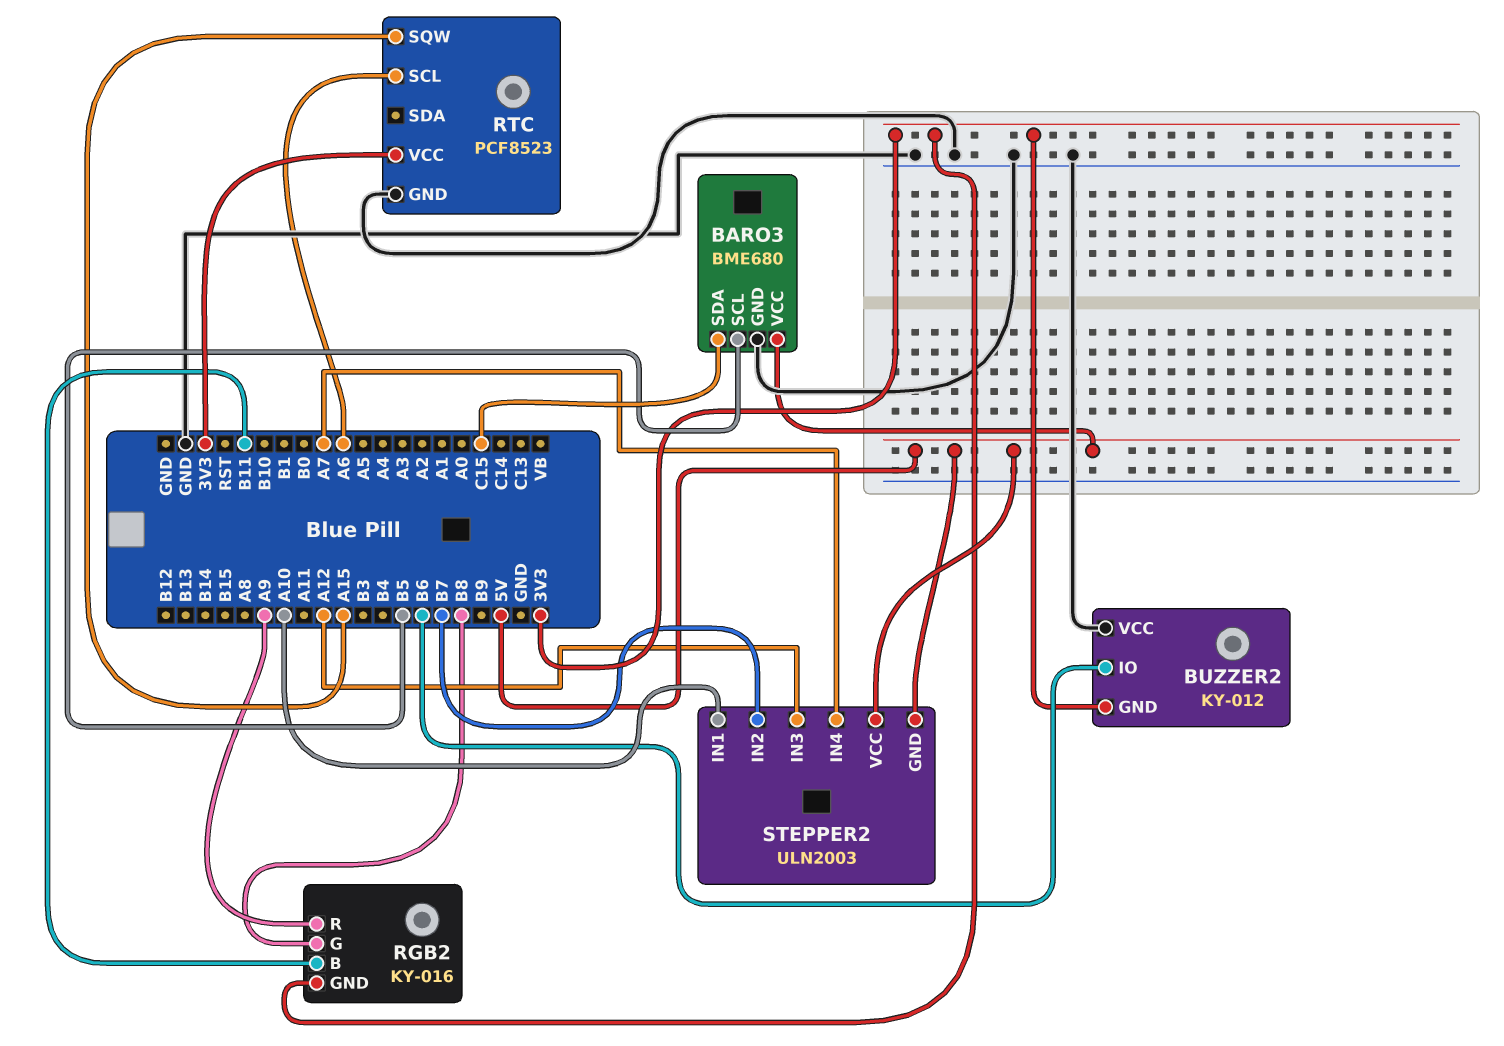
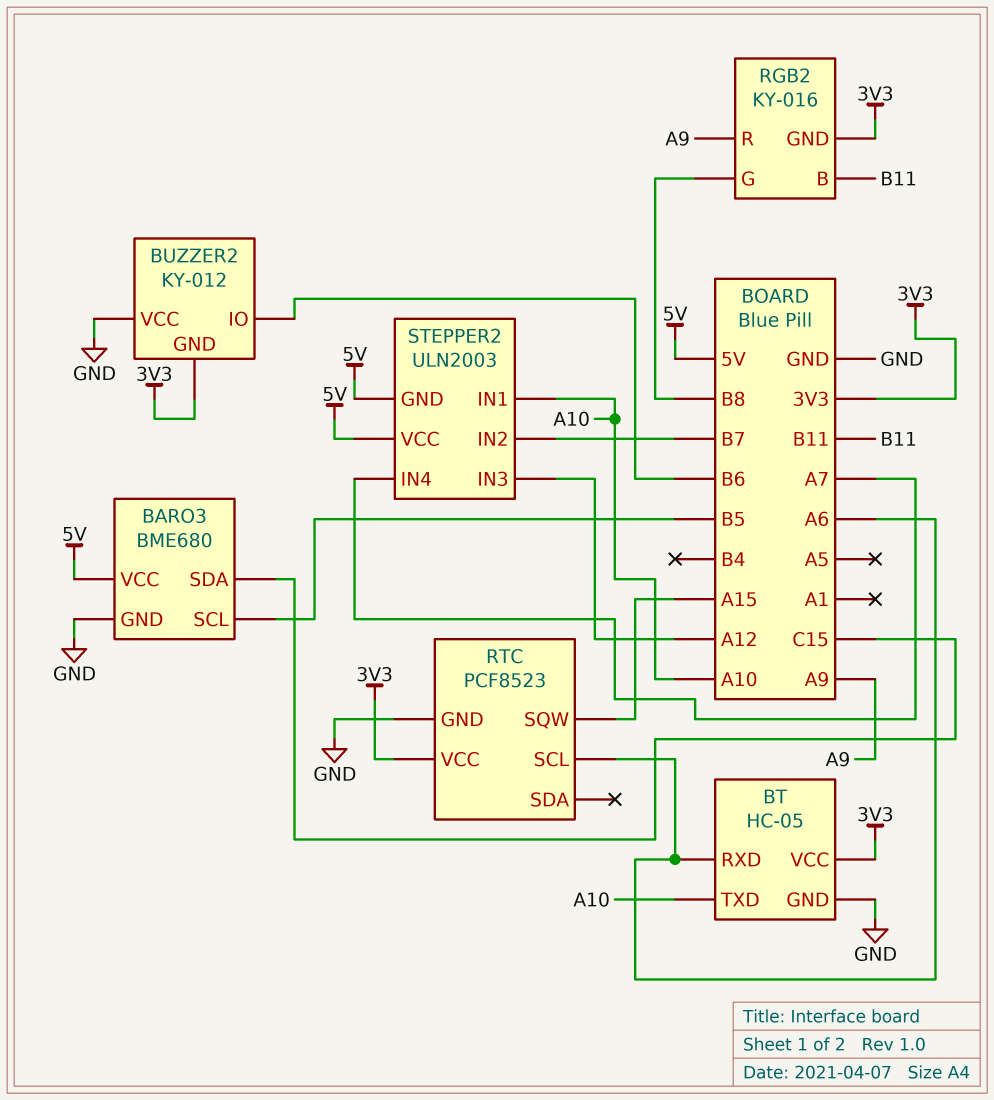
BT: none -> HC-05
BT pin GND: none -> GND
BT pin RXD: none -> A6
BT pin TXD: none -> A10
BT pin VCC: none -> 3V3

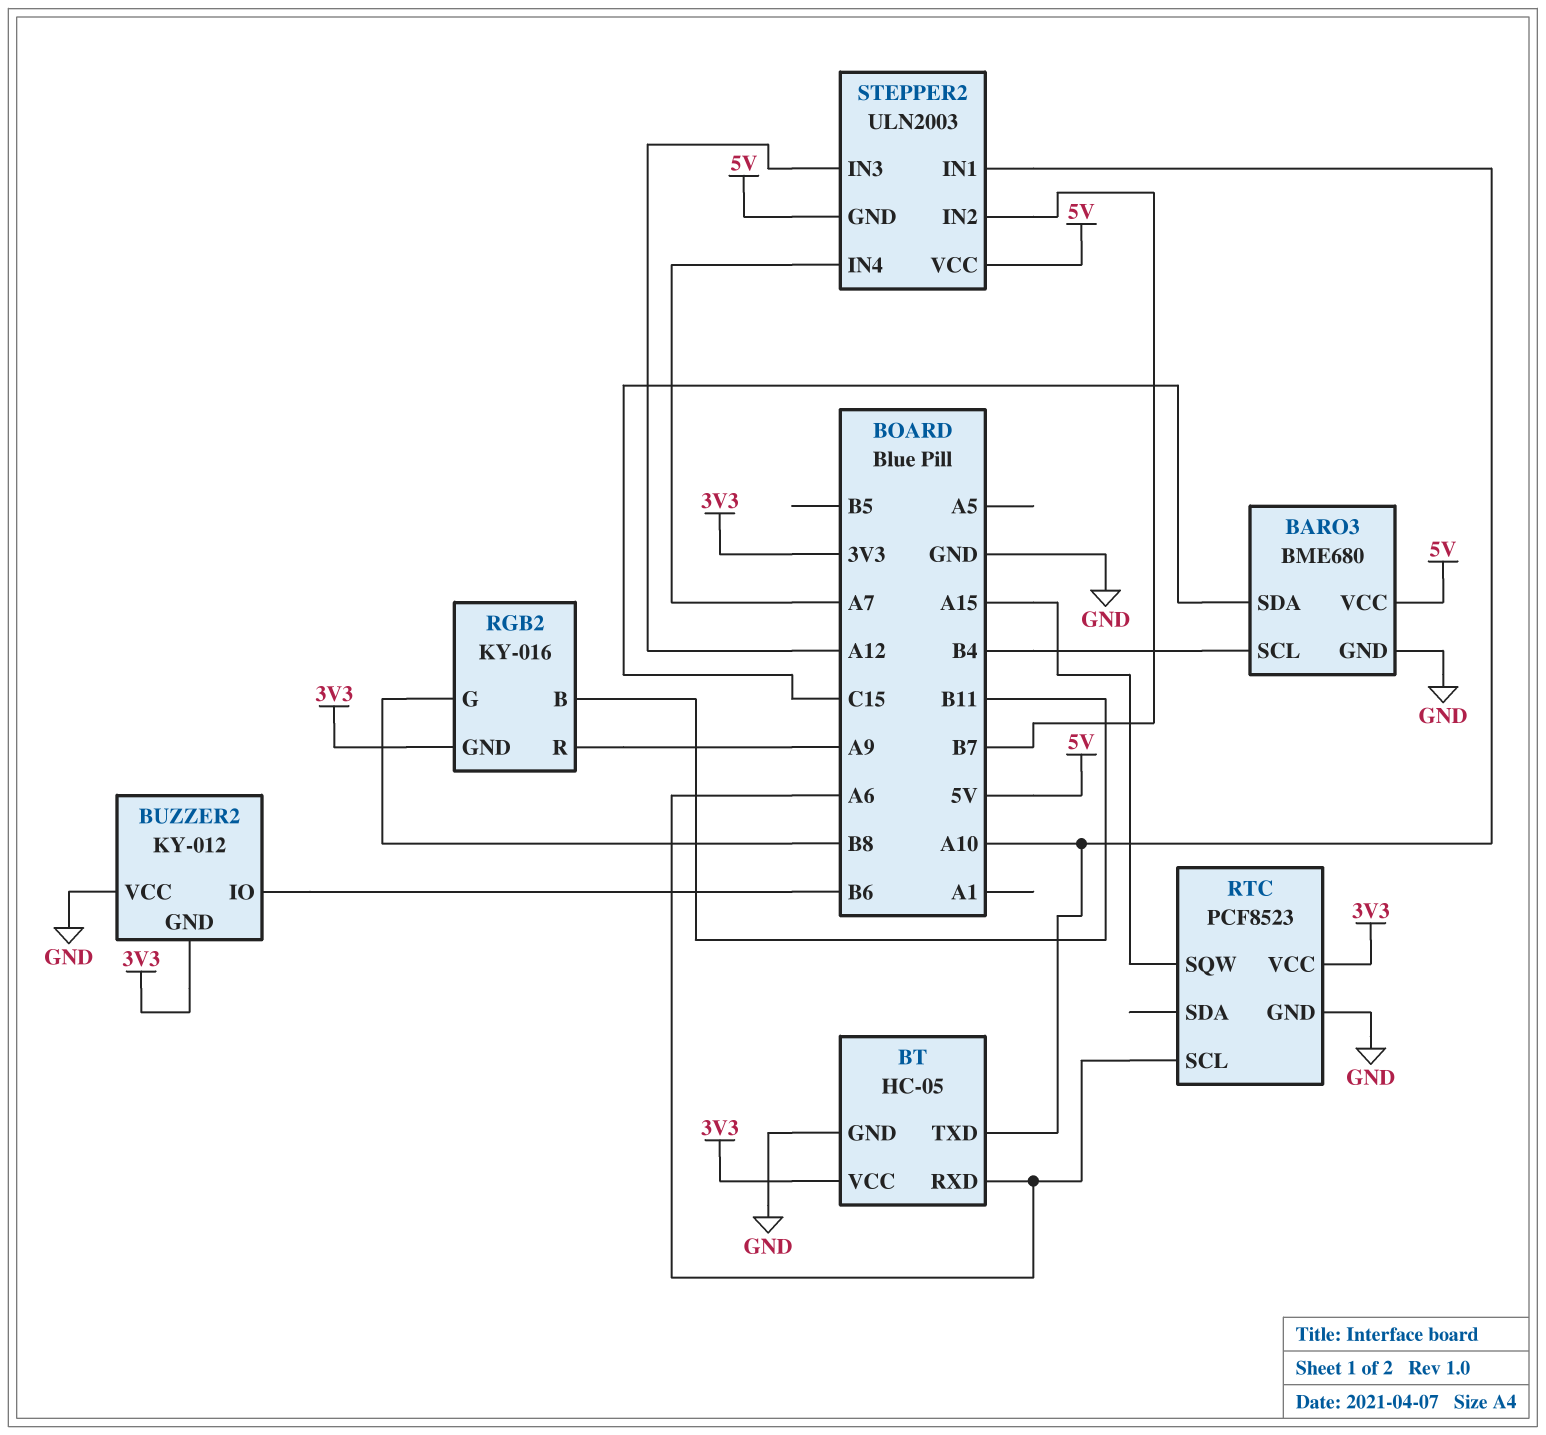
BARO3 pin SCL: B5 -> B4

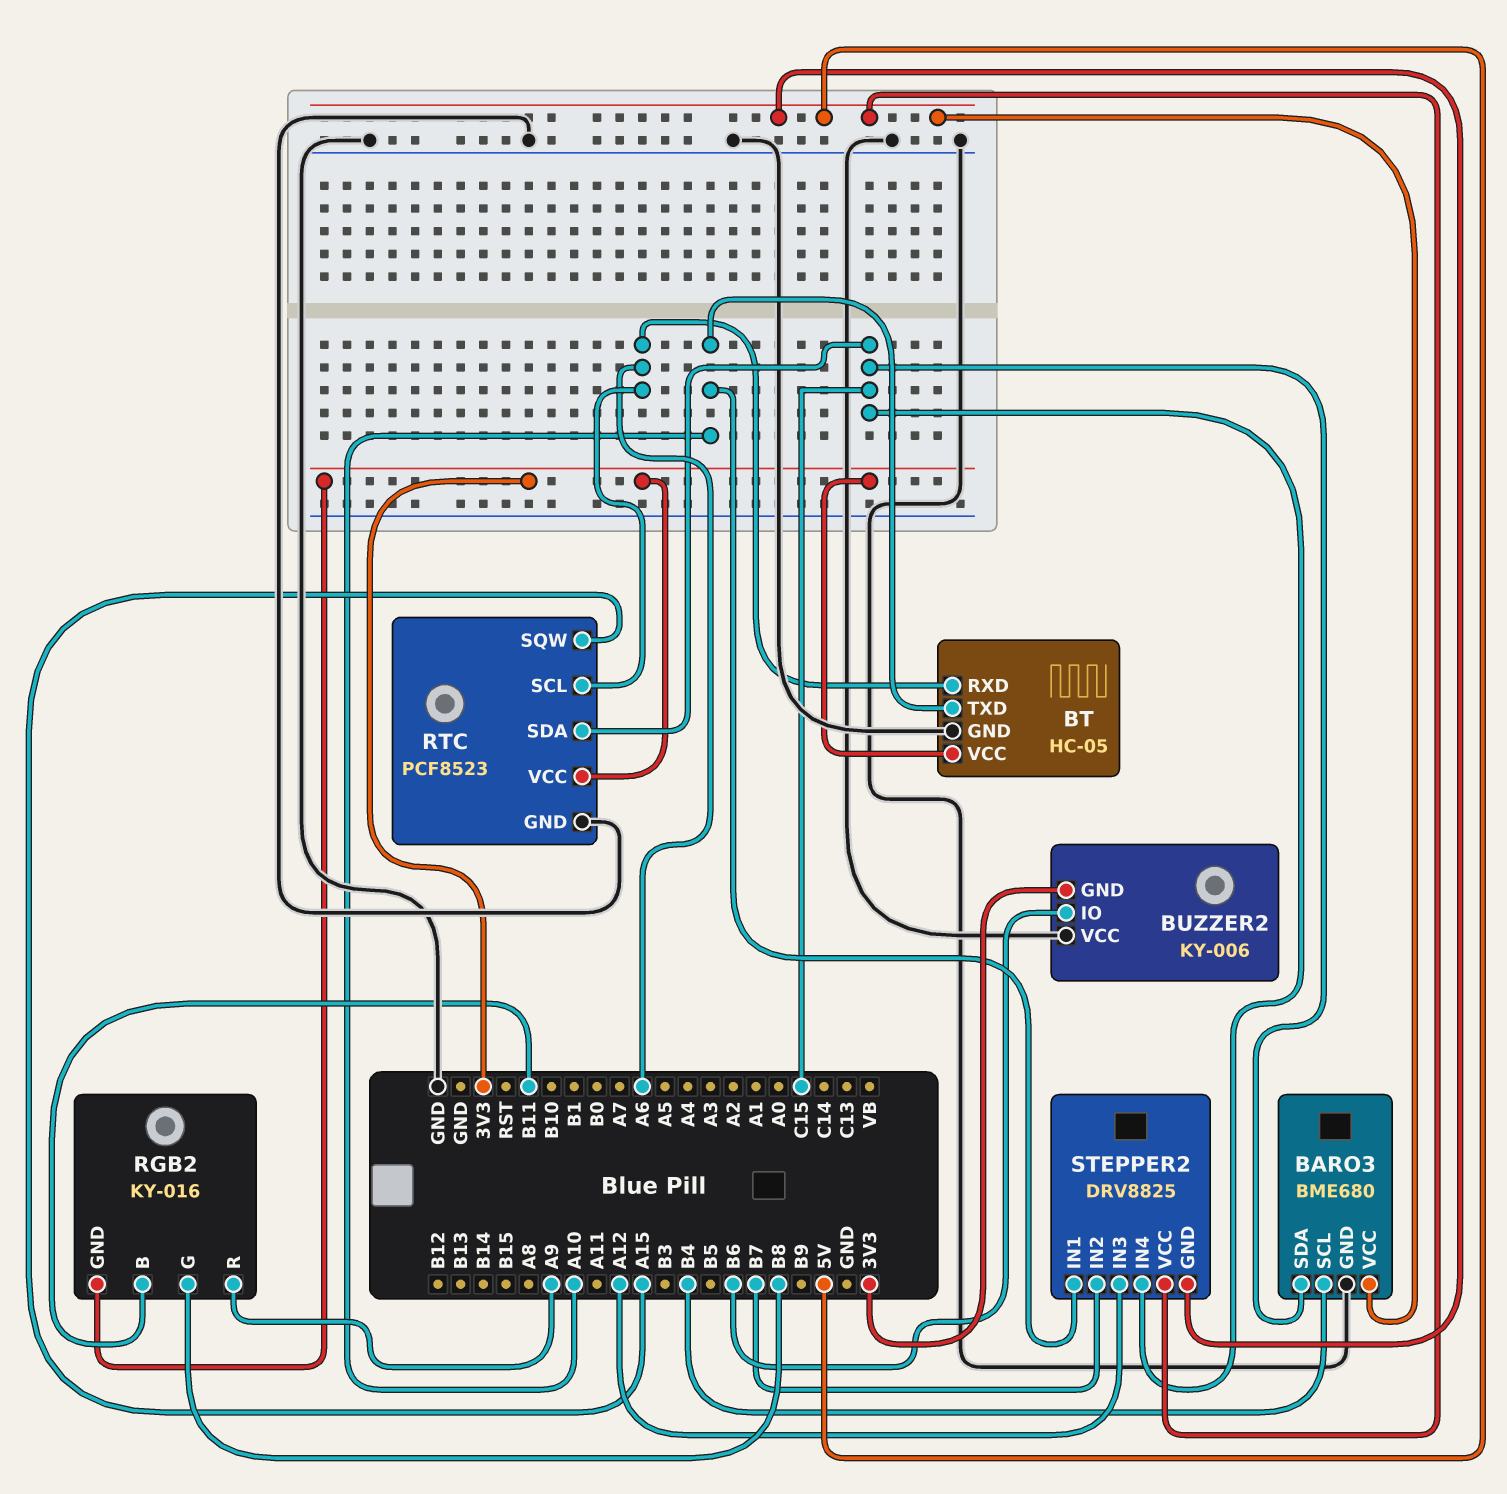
BUZZER2: KY-012 -> KY-006
RTC pin SDA: none -> C15
STEPPER2: ULN2003 -> DRV8825
STEPPER2 pin IN4: A7 -> C15

